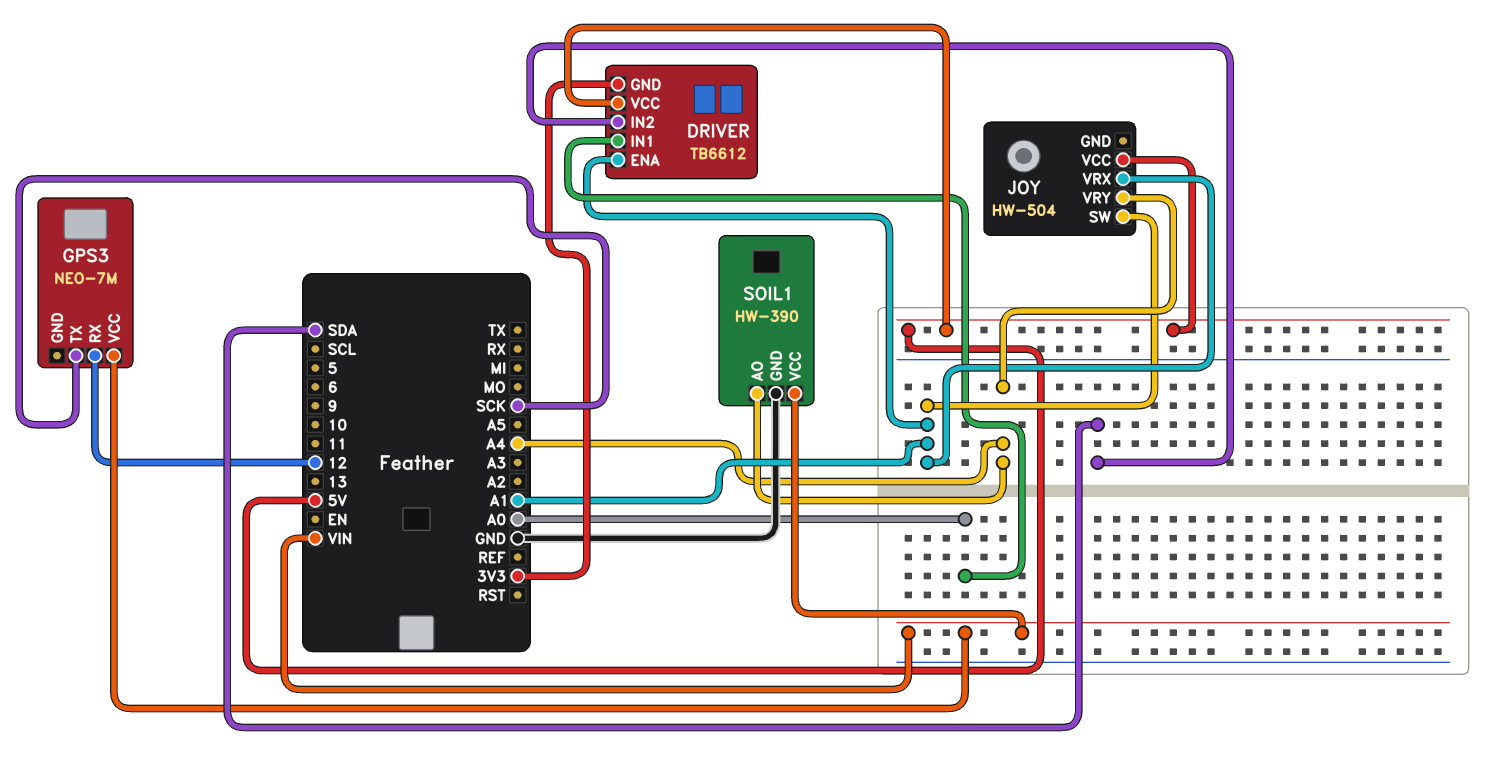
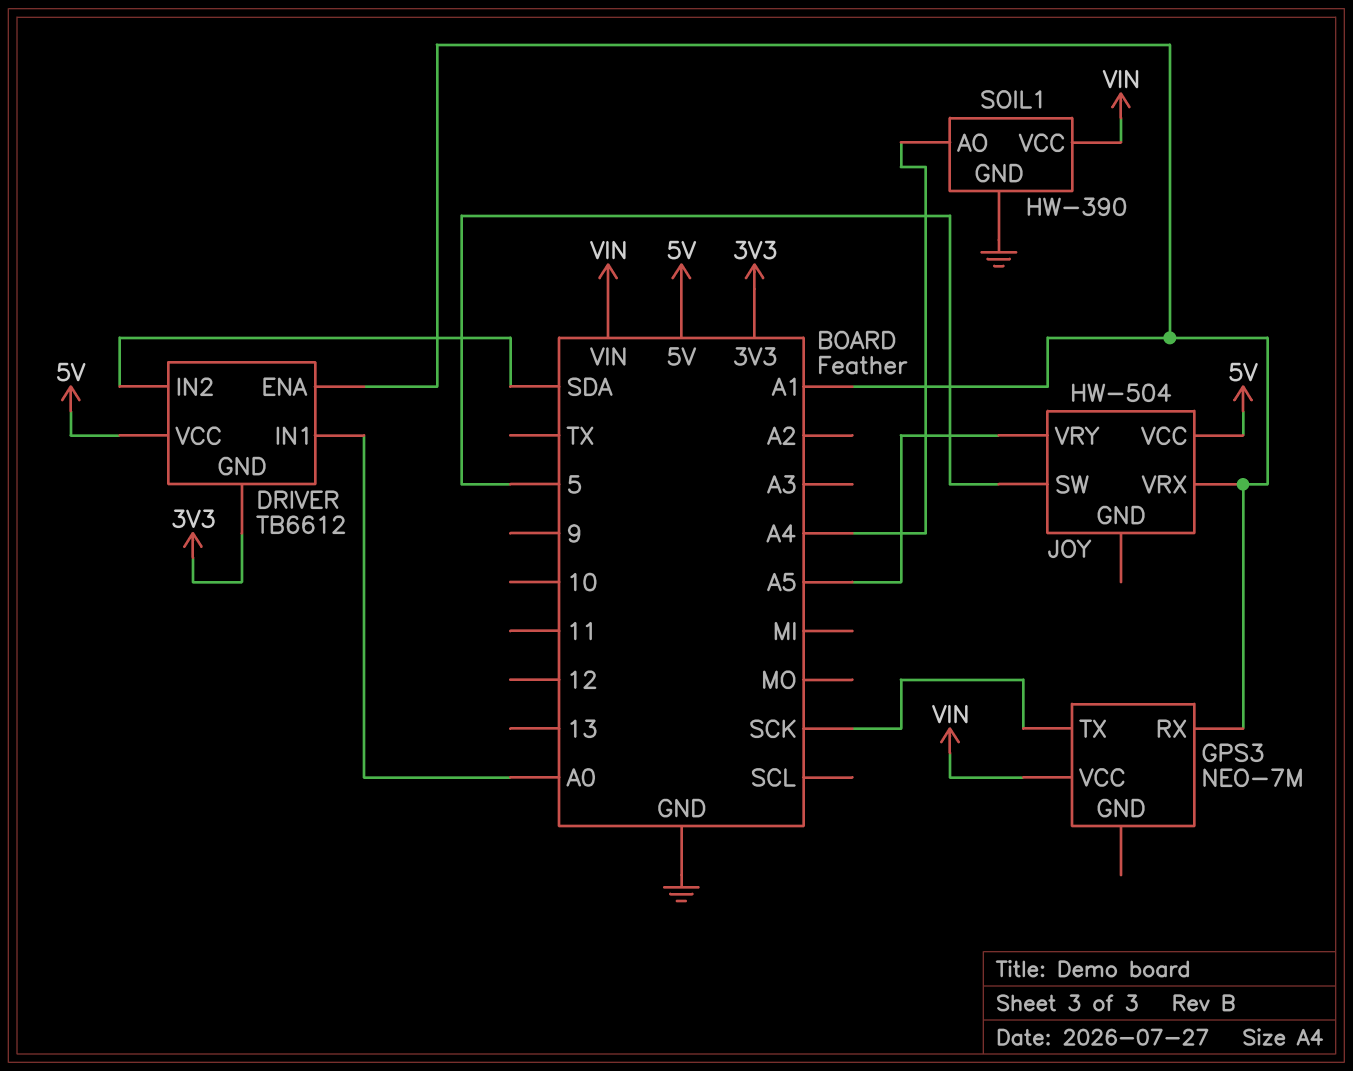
GPS3 pin RX: 12 -> A1
JOY pin SW: A1 -> 5
JOY pin VRY: A4 -> A5

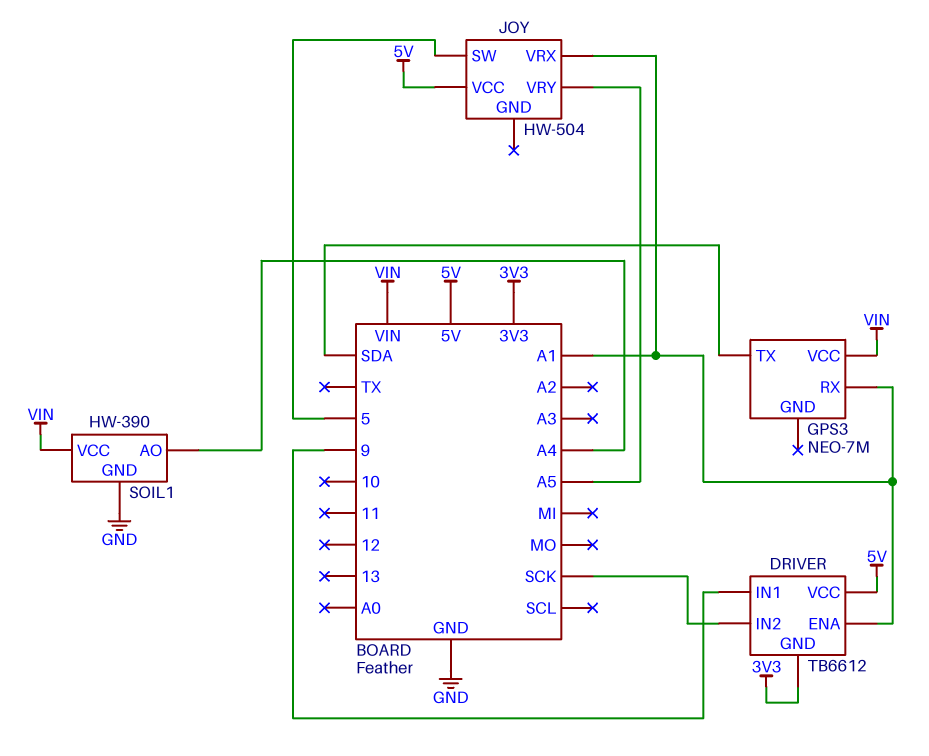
DRIVER pin IN1: A0 -> 9
DRIVER pin IN2: SDA -> SCK
GPS3 pin TX: SCK -> SDA

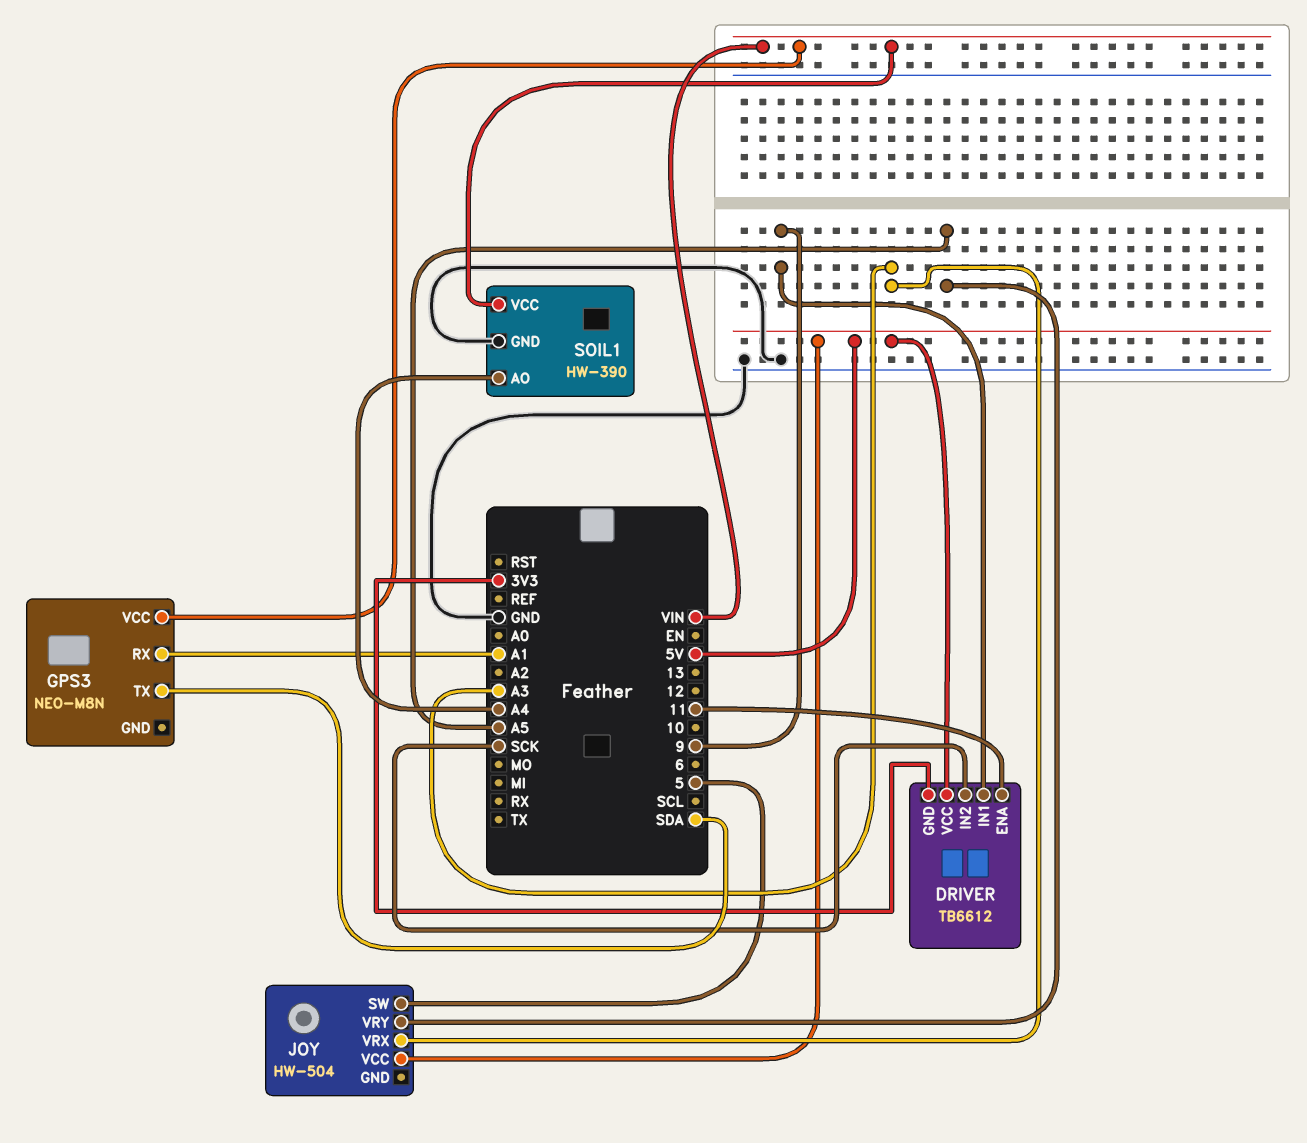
DRIVER pin ENA: A1 -> 11
GPS3: NEO-7M -> NEO-M8N
JOY pin VRX: A1 -> A3

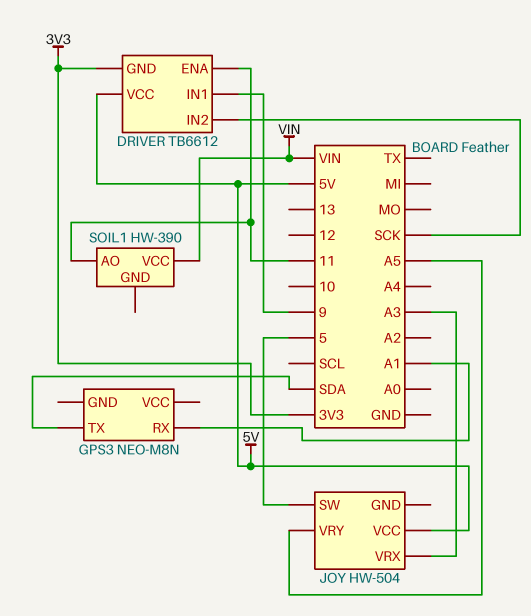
GPS3 pin VCC: VIN -> none
SOIL1 pin AO: A4 -> 11
SOIL1 pin GND: GND -> none

